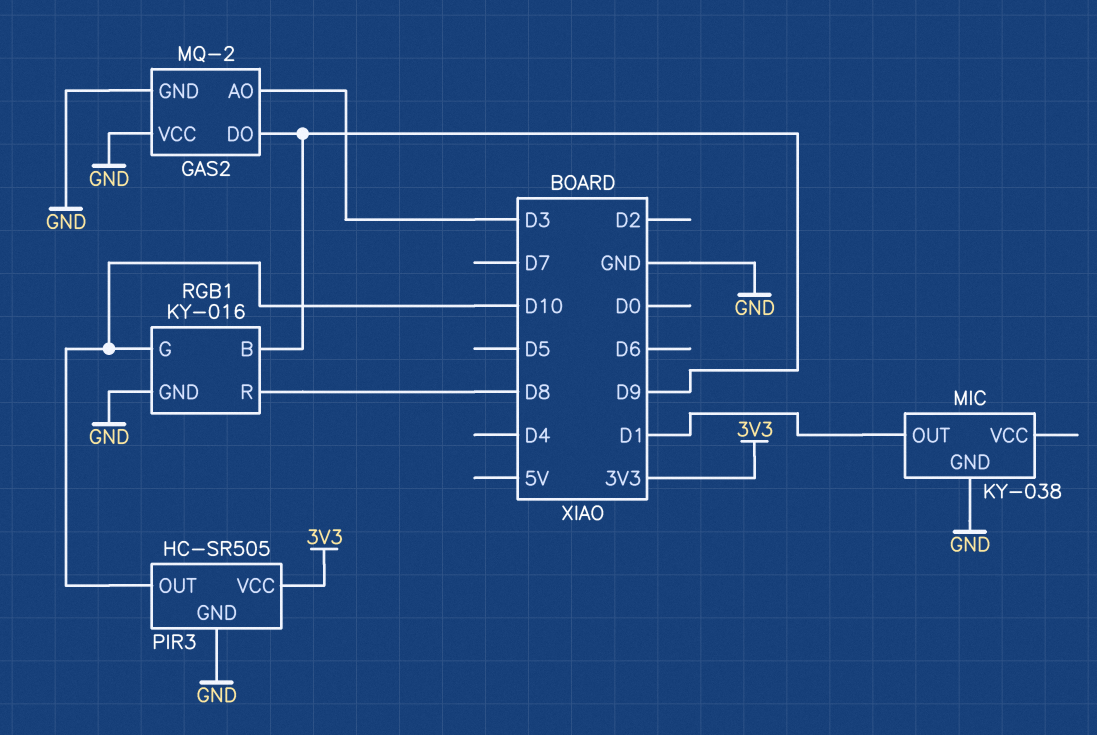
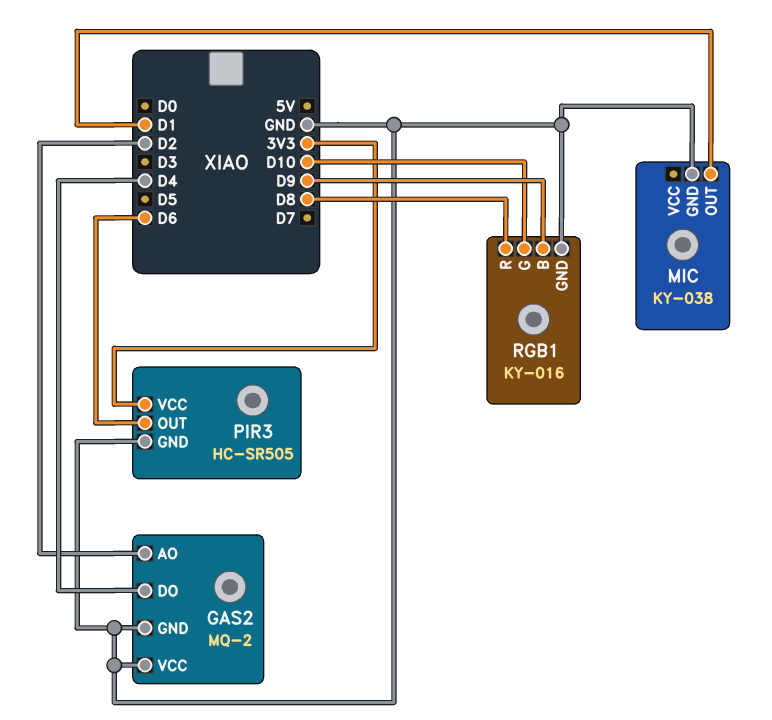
GAS2 pin AO: D3 -> D2
GAS2 pin DO: D9 -> D4
PIR3 pin OUT: D10 -> D6

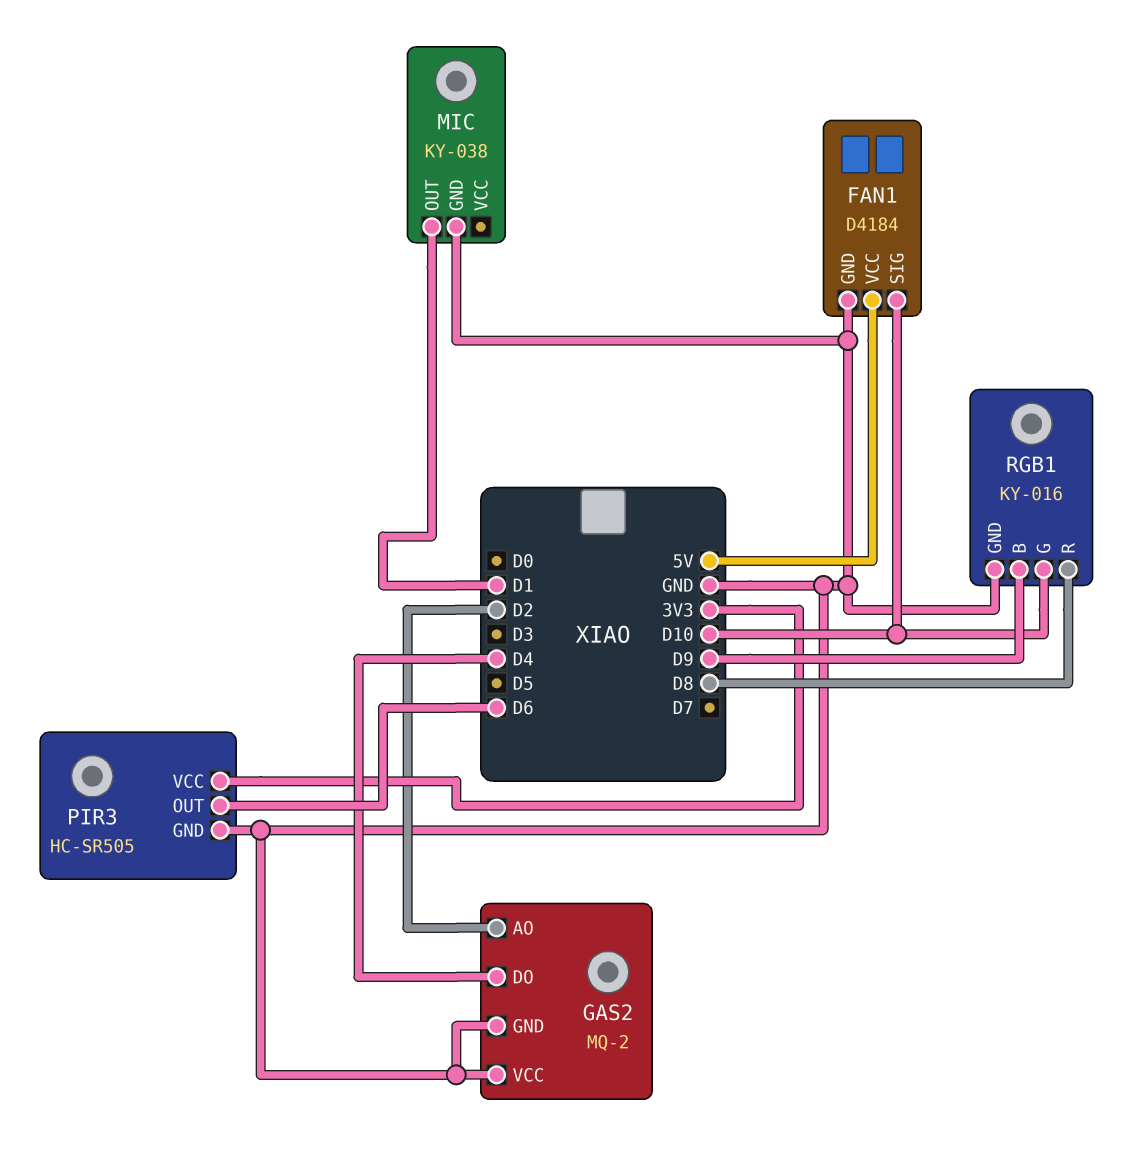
FAN1: none -> D4184
FAN1 pin GND: none -> GND
FAN1 pin SIG: none -> D10
FAN1 pin VCC: none -> 5V

